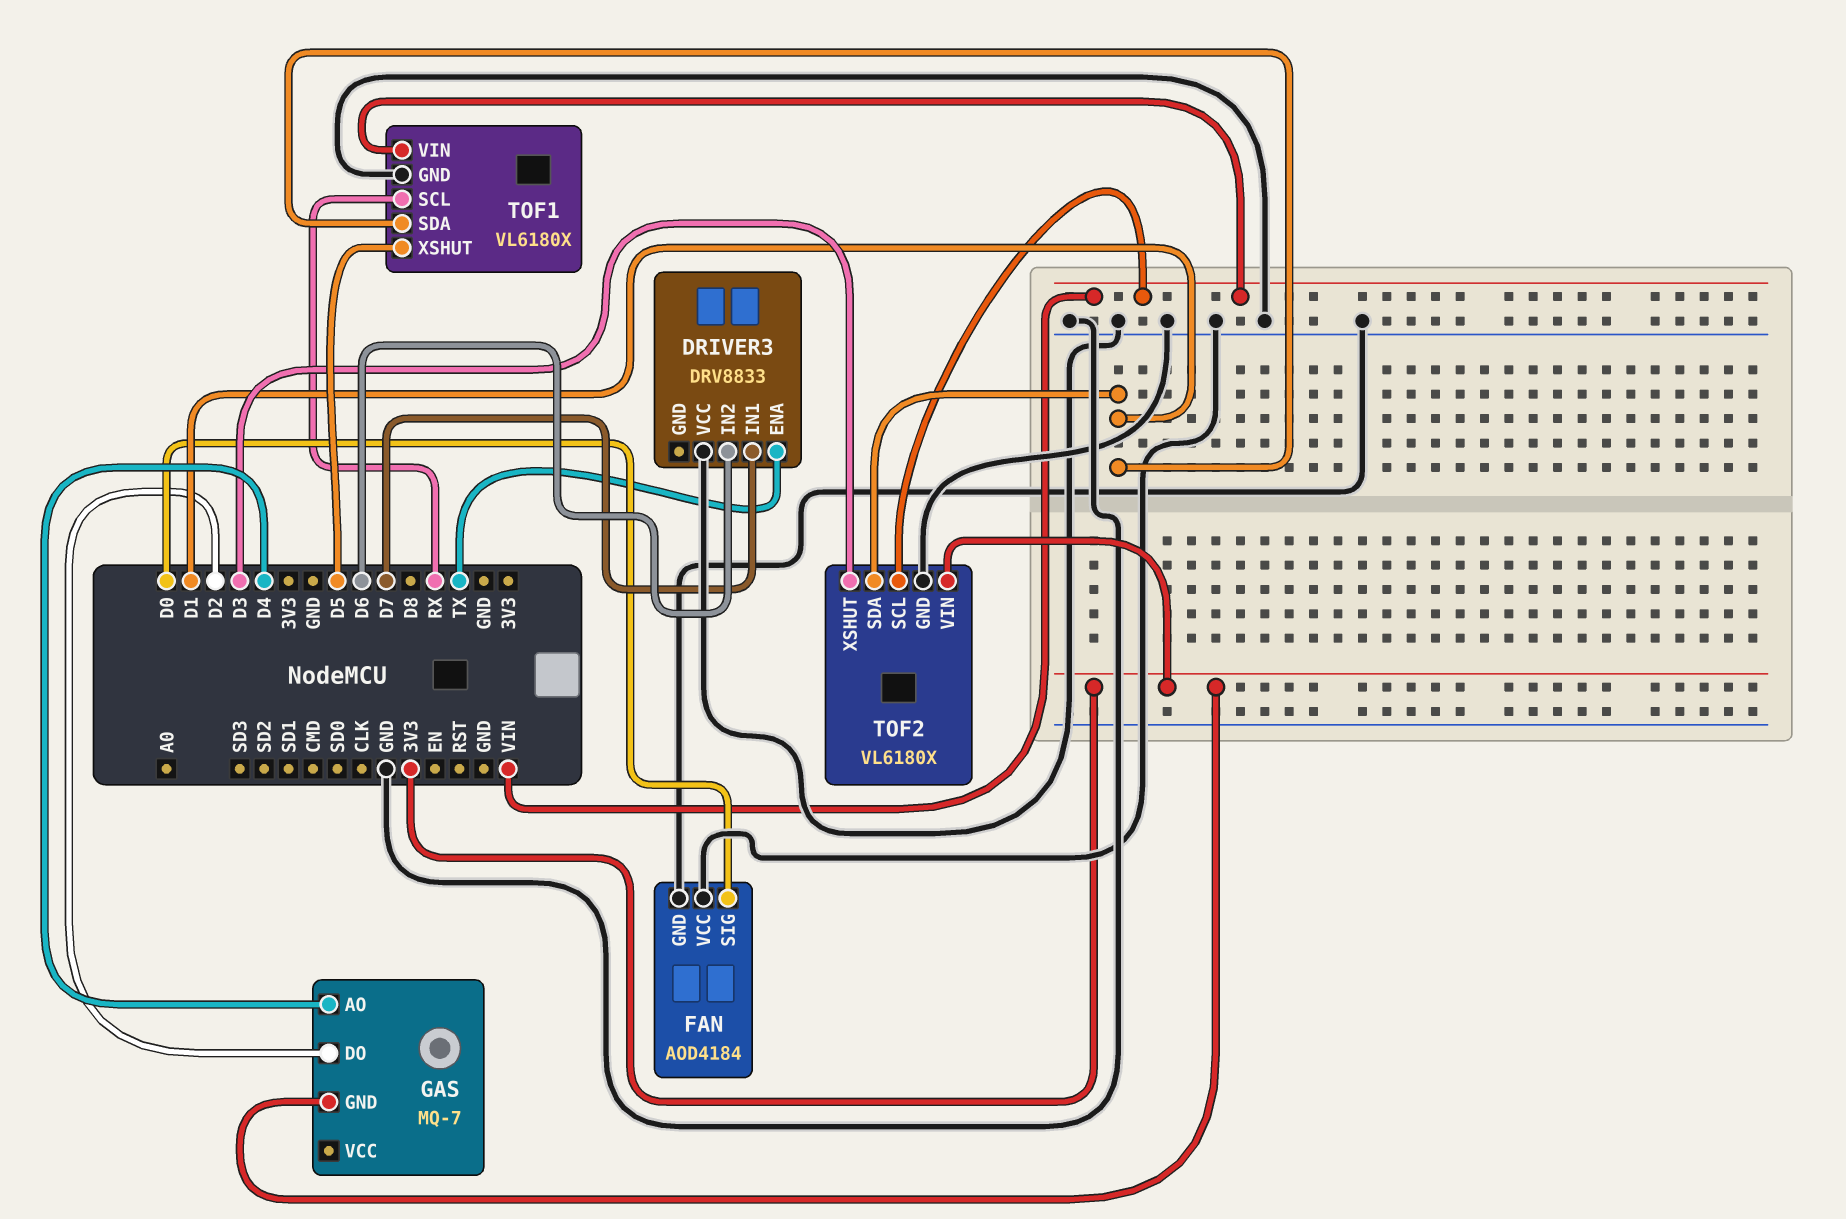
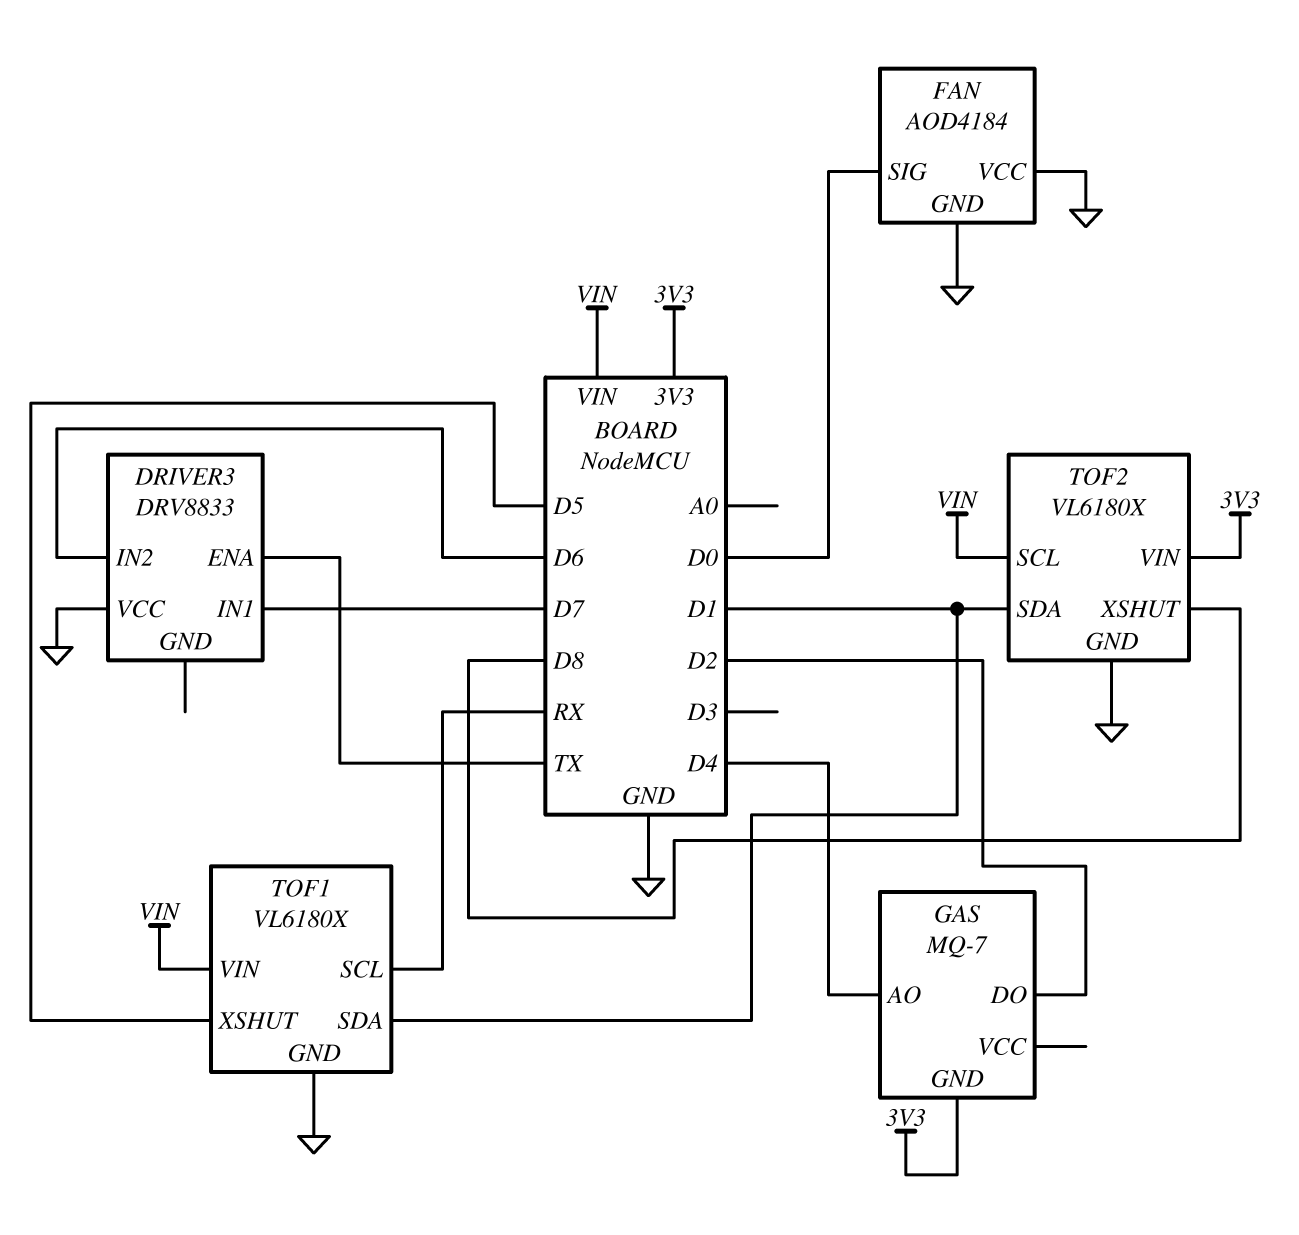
TOF2 pin XSHUT: D3 -> D8

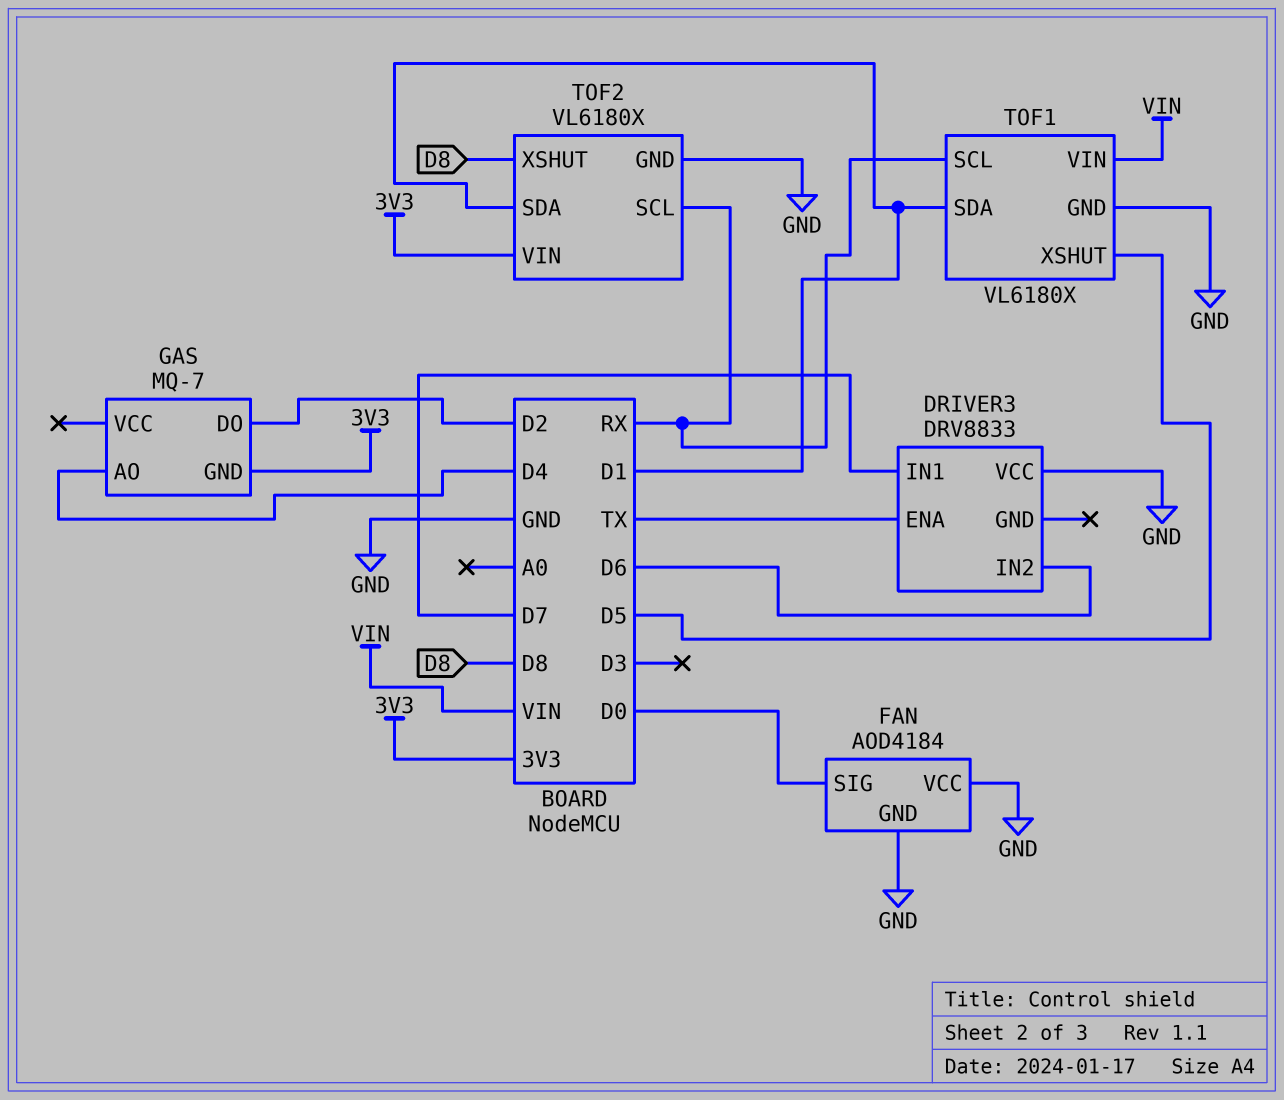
TOF2 pin SCL: VIN -> RX

